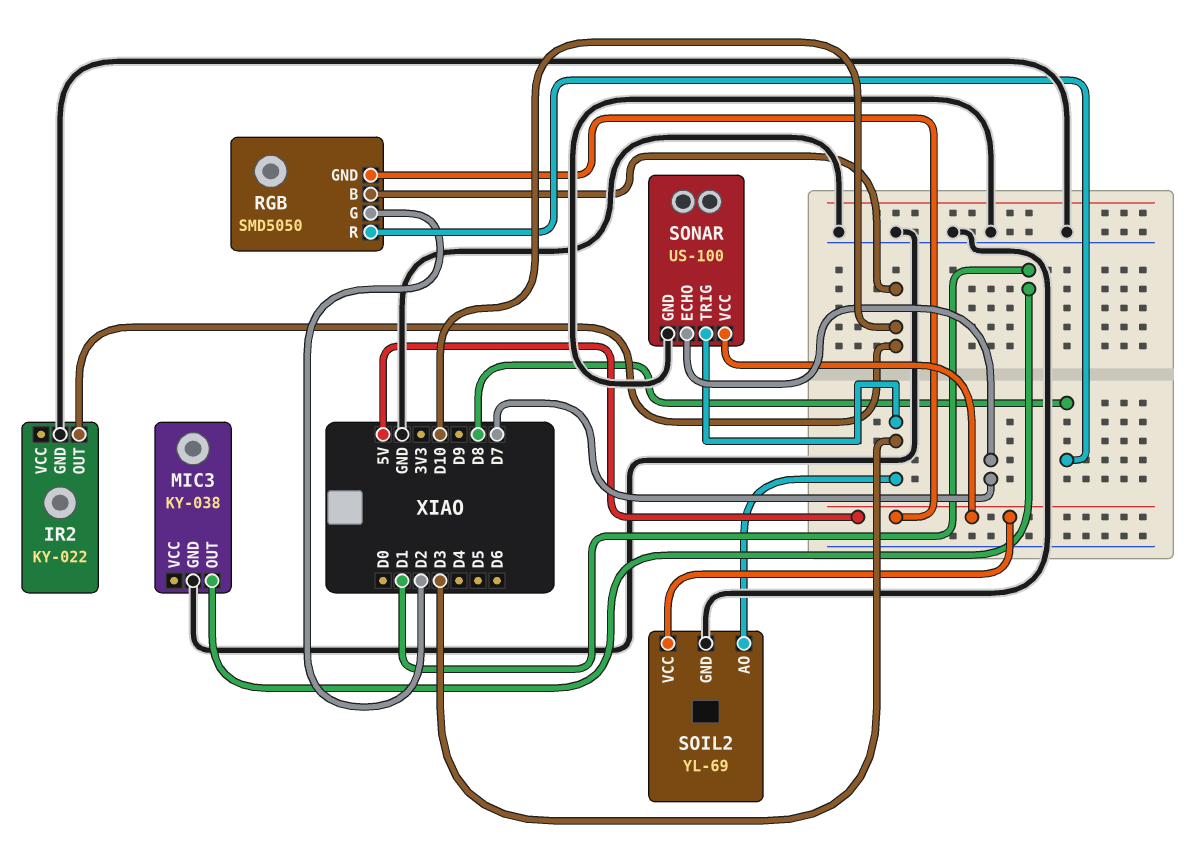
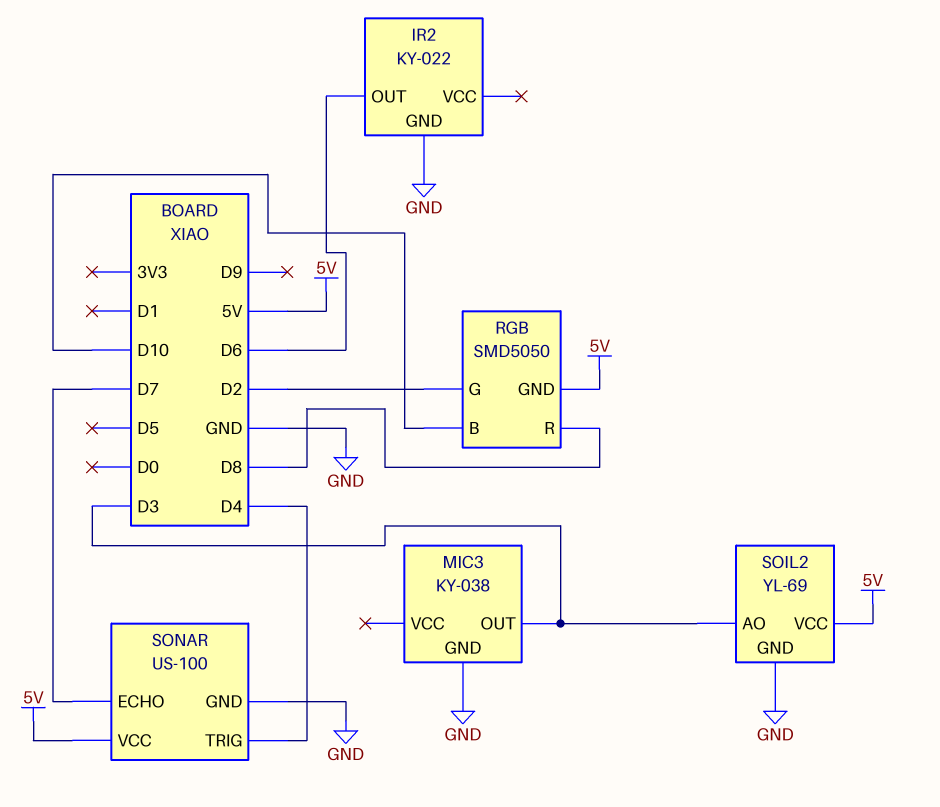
IR2 pin OUT: D10 -> D6
MIC3 pin OUT: D1 -> D3
SONAR pin TRIG: D3 -> D4

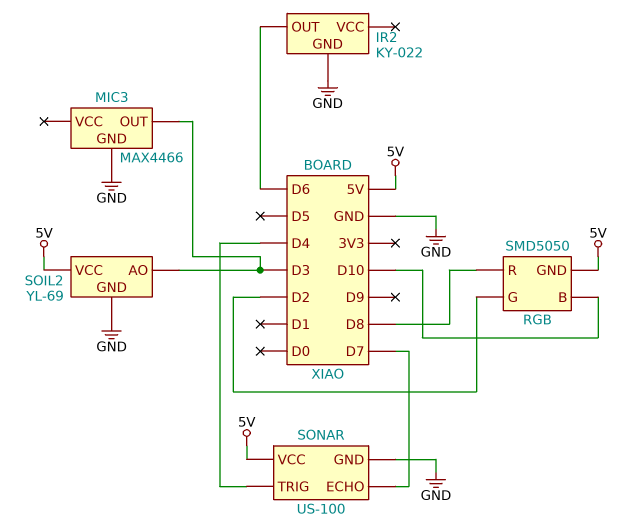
MIC3: KY-038 -> MAX4466

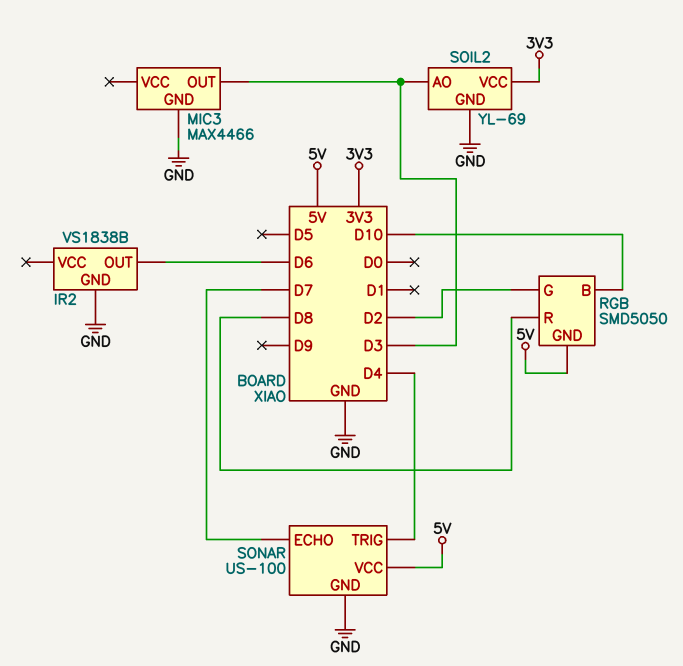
IR2: KY-022 -> VS1838B
SOIL2 pin VCC: 5V -> 3V3

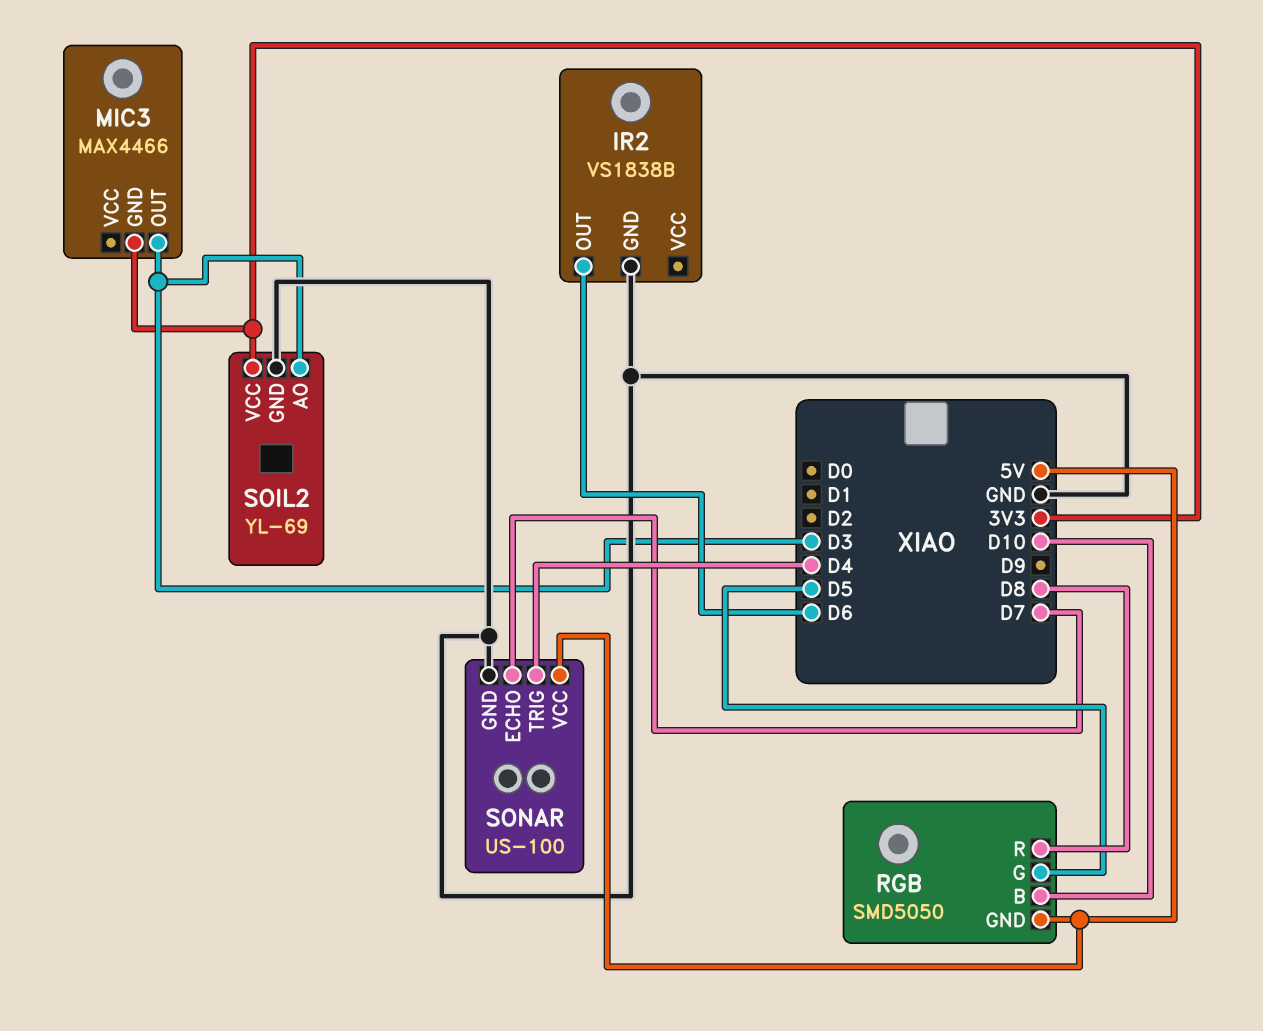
MIC3 pin GND: GND -> 3V3
RGB pin G: D2 -> D5

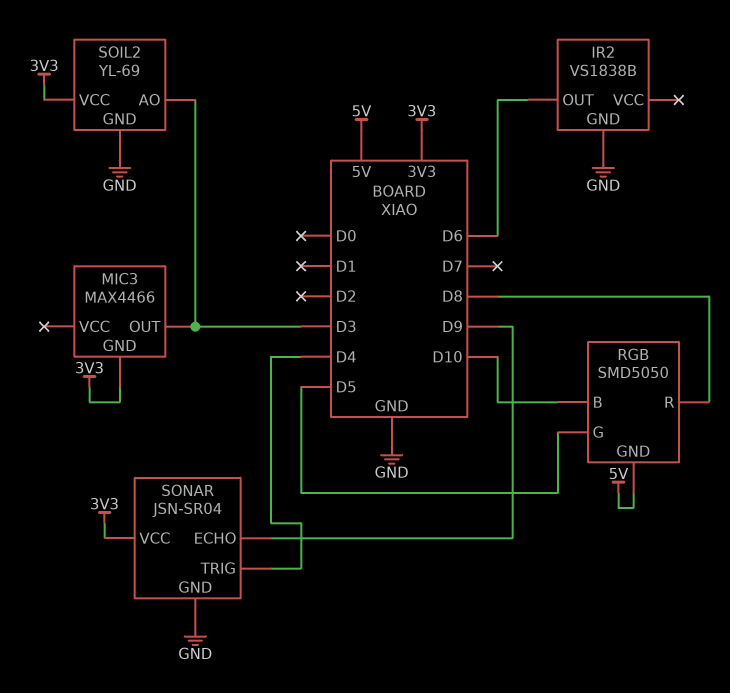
SONAR: US-100 -> JSN-SR04
SONAR pin ECHO: D7 -> D9
SONAR pin VCC: 5V -> 3V3

